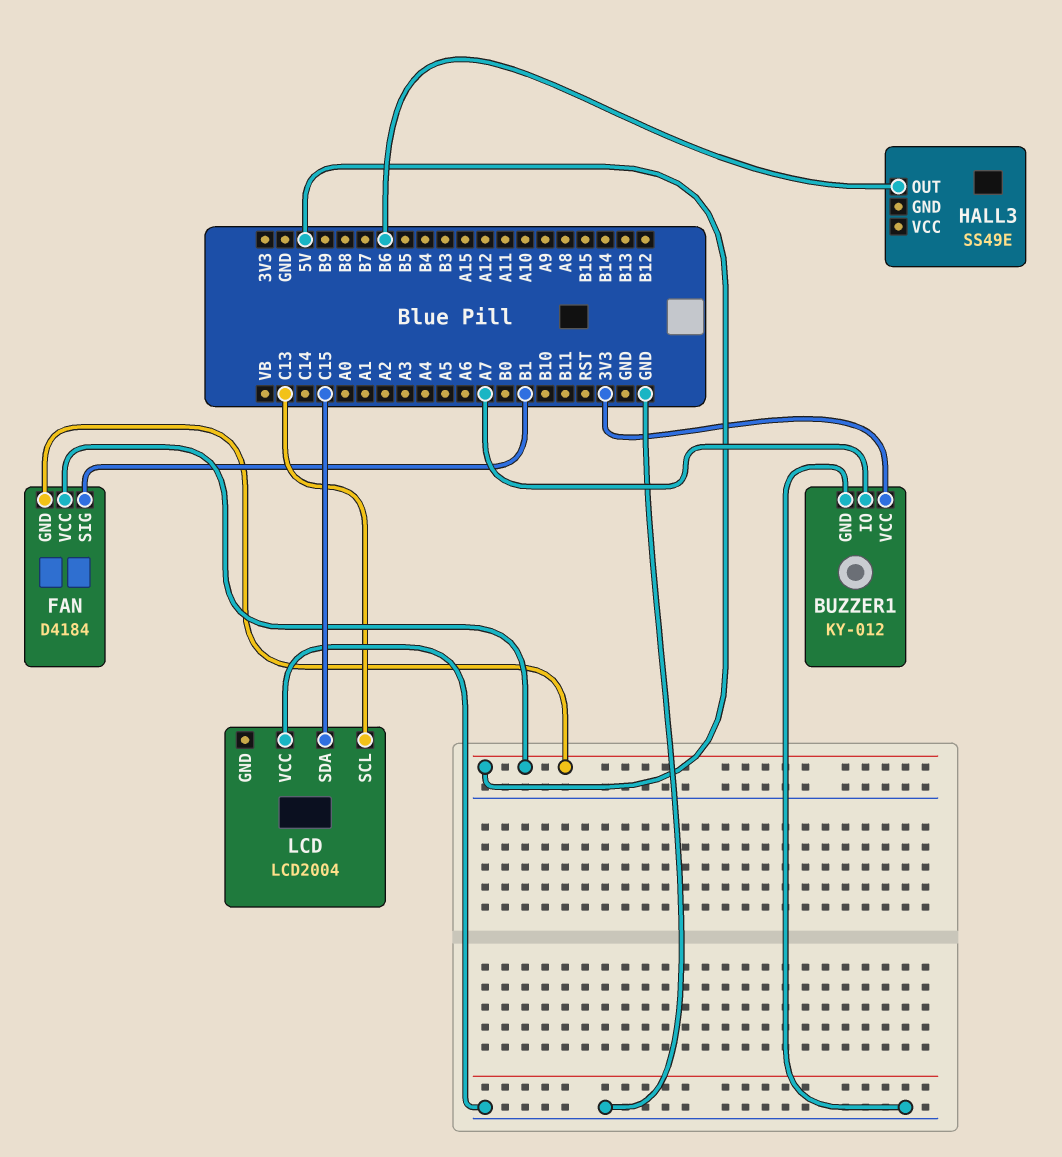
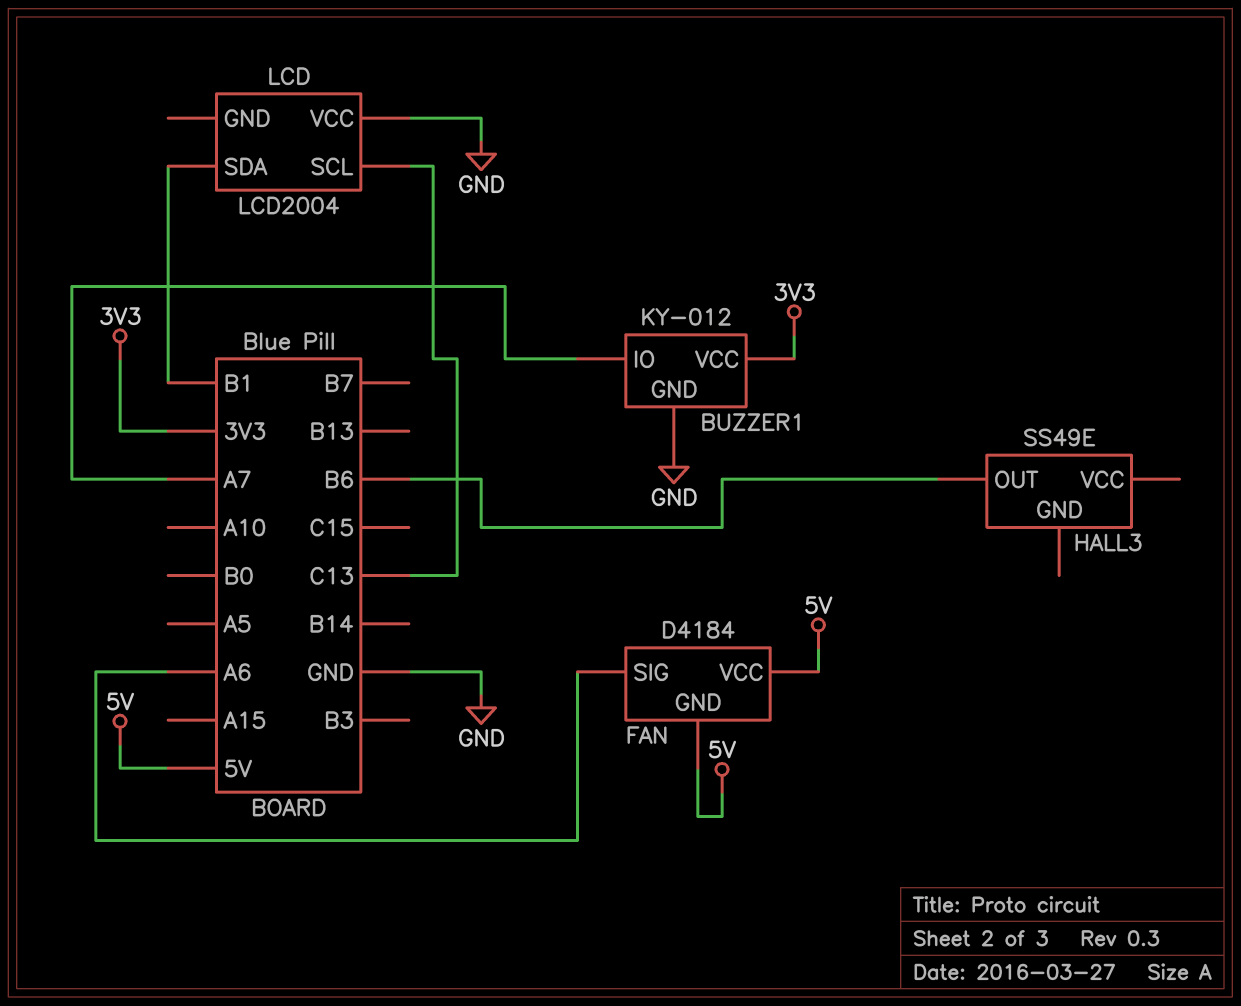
FAN pin SIG: B1 -> A6
LCD pin SDA: C15 -> B1

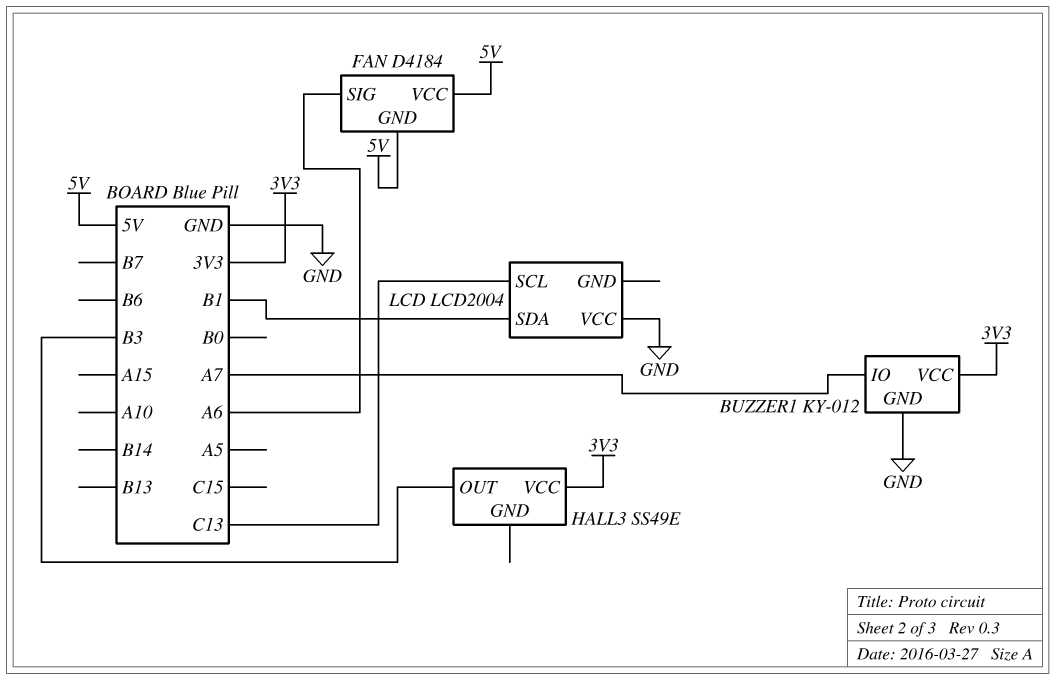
HALL3 pin OUT: B6 -> B3
HALL3 pin VCC: none -> 3V3

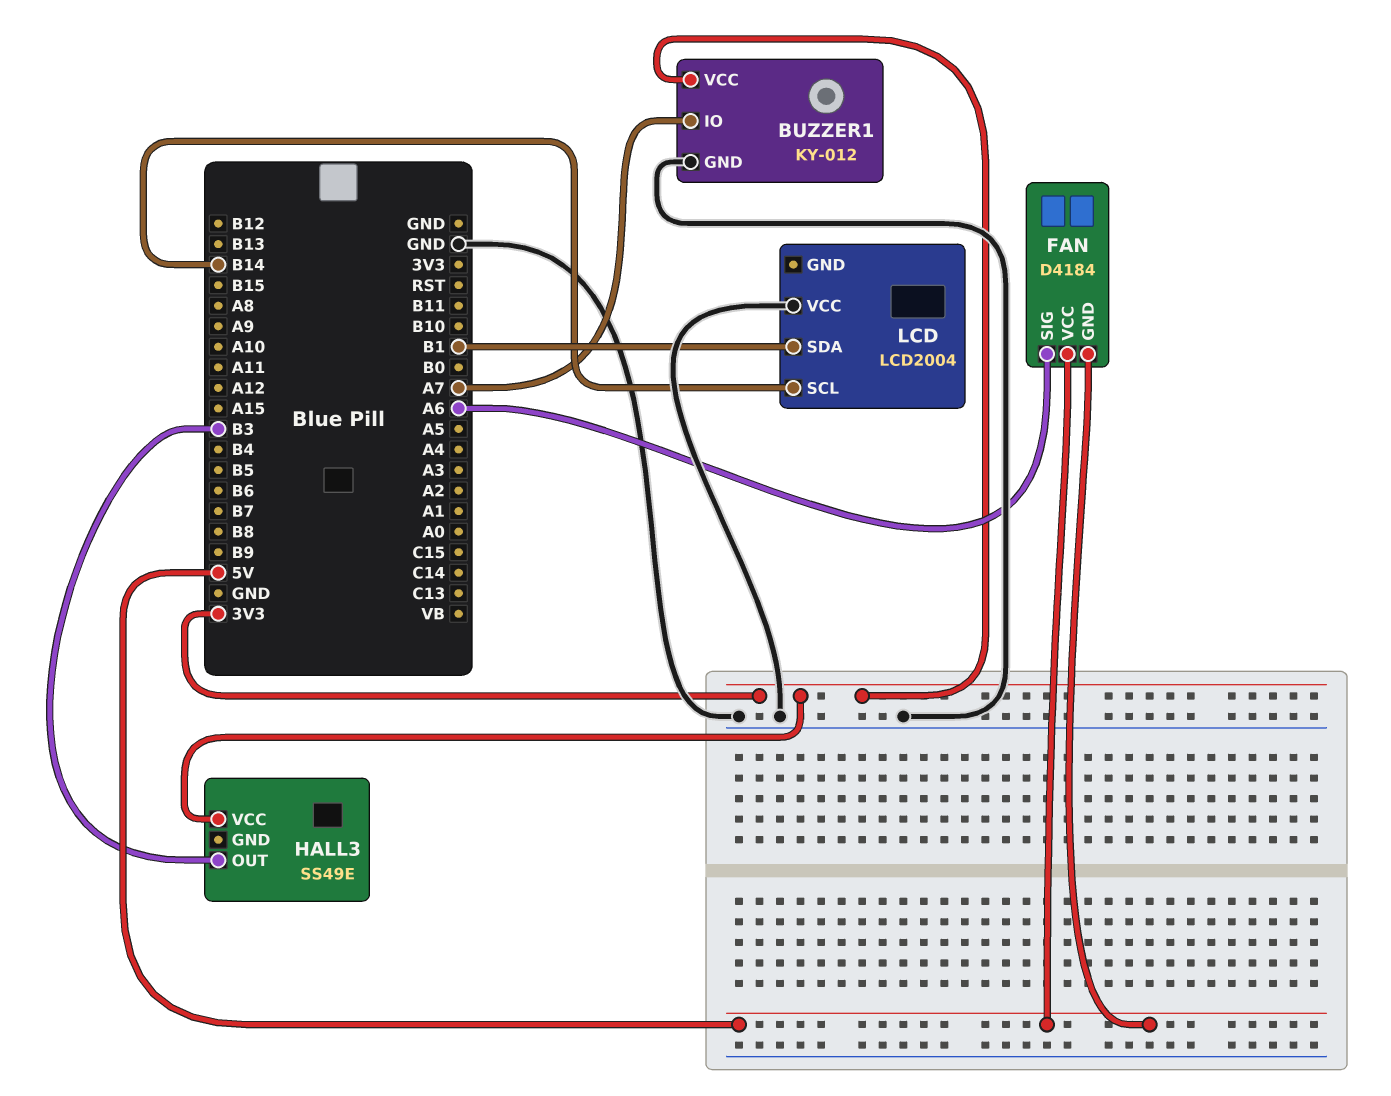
LCD pin SCL: C13 -> B14

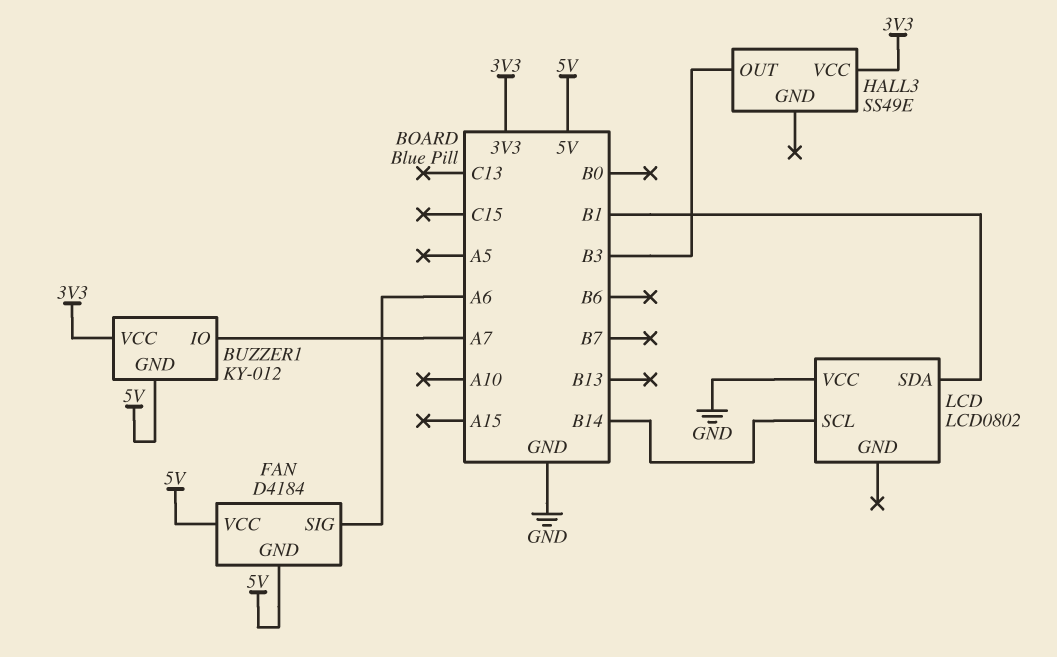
BUZZER1 pin GND: GND -> 5V
LCD: LCD2004 -> LCD0802

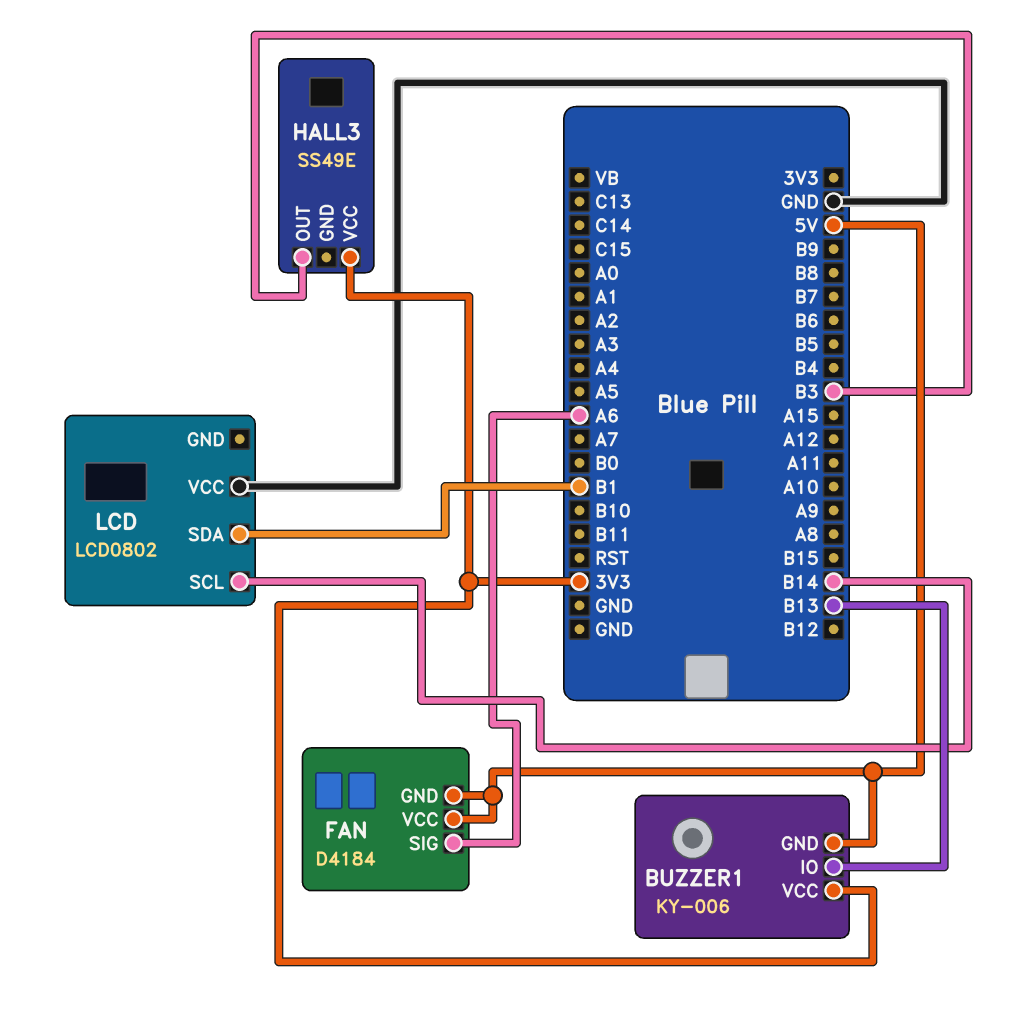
BUZZER1: KY-012 -> KY-006
BUZZER1 pin IO: A7 -> B13

